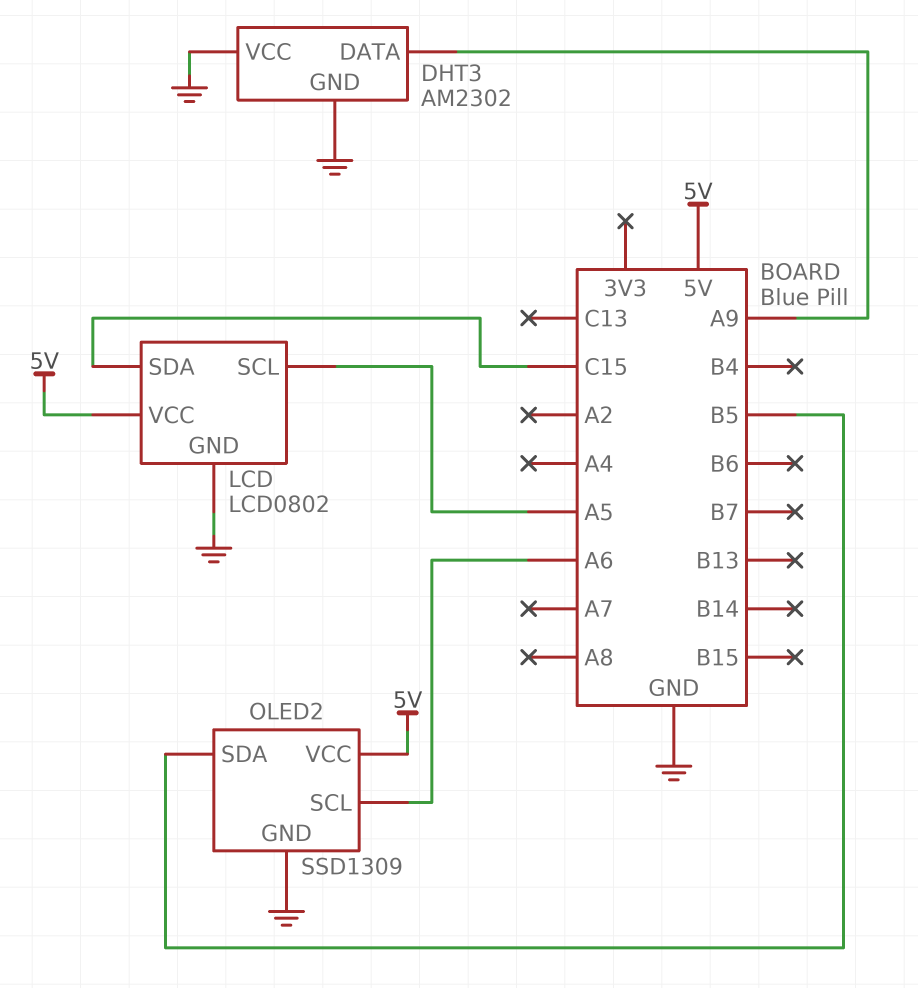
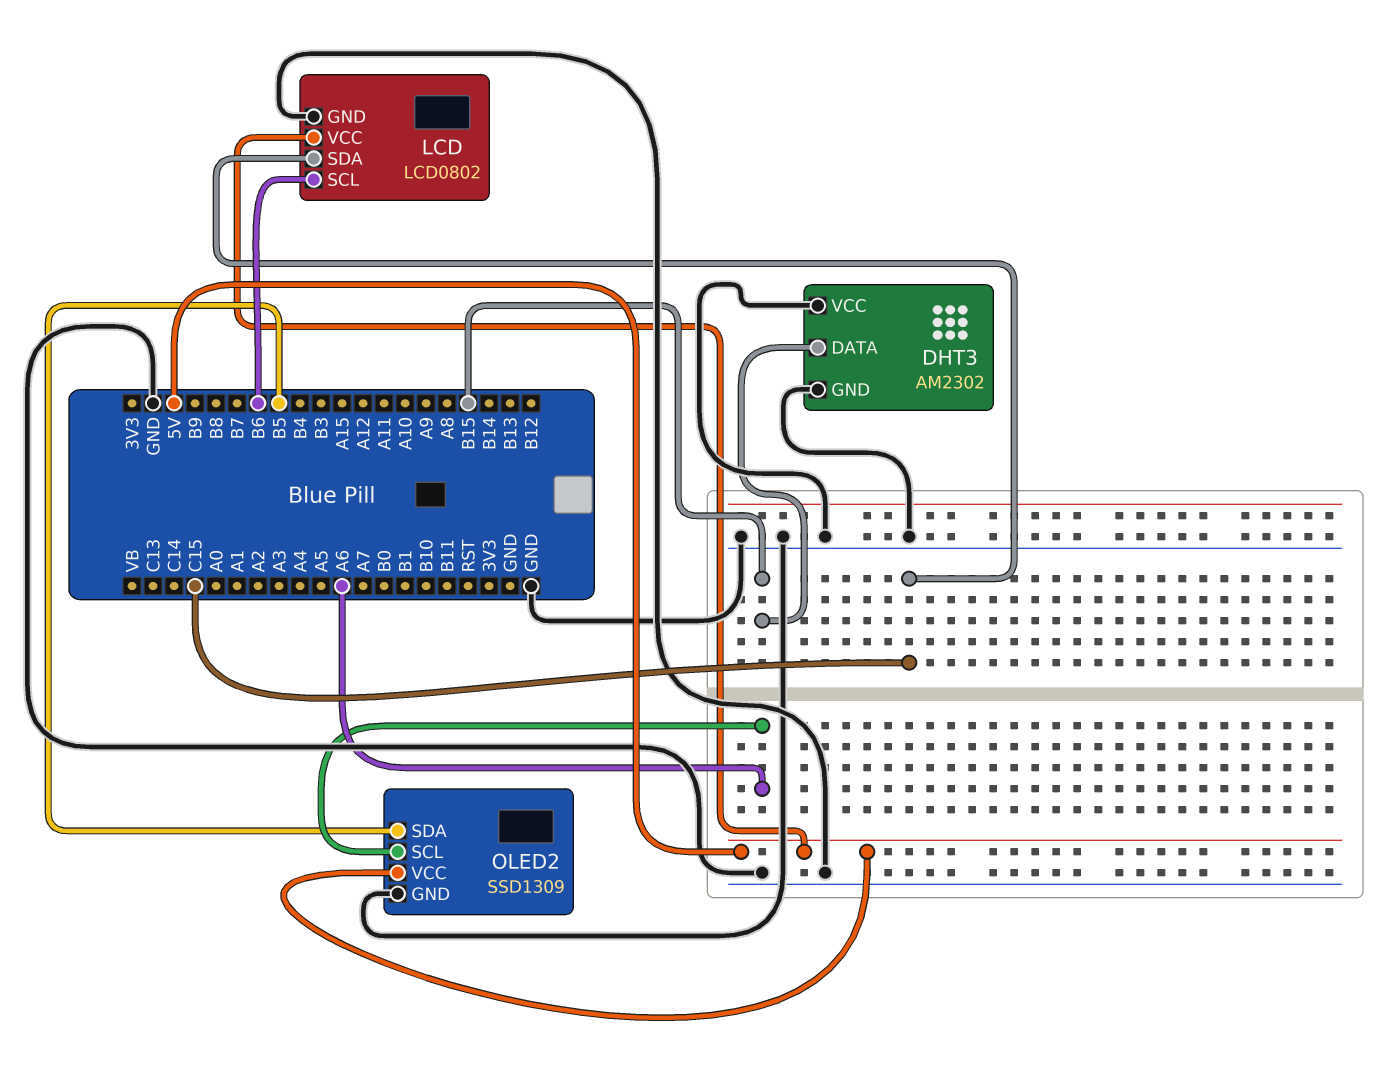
DHT3 pin DATA: A9 -> B15
LCD pin SCL: A5 -> B6

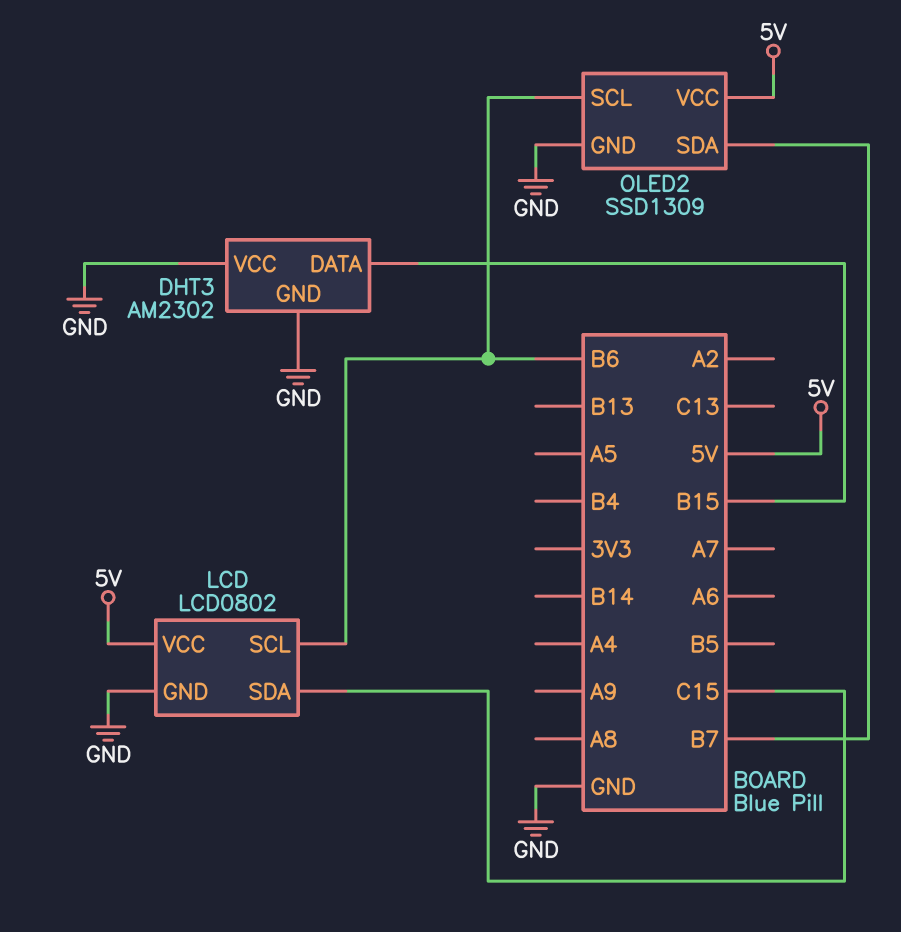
OLED2 pin SCL: A6 -> B6
OLED2 pin SDA: B5 -> B7

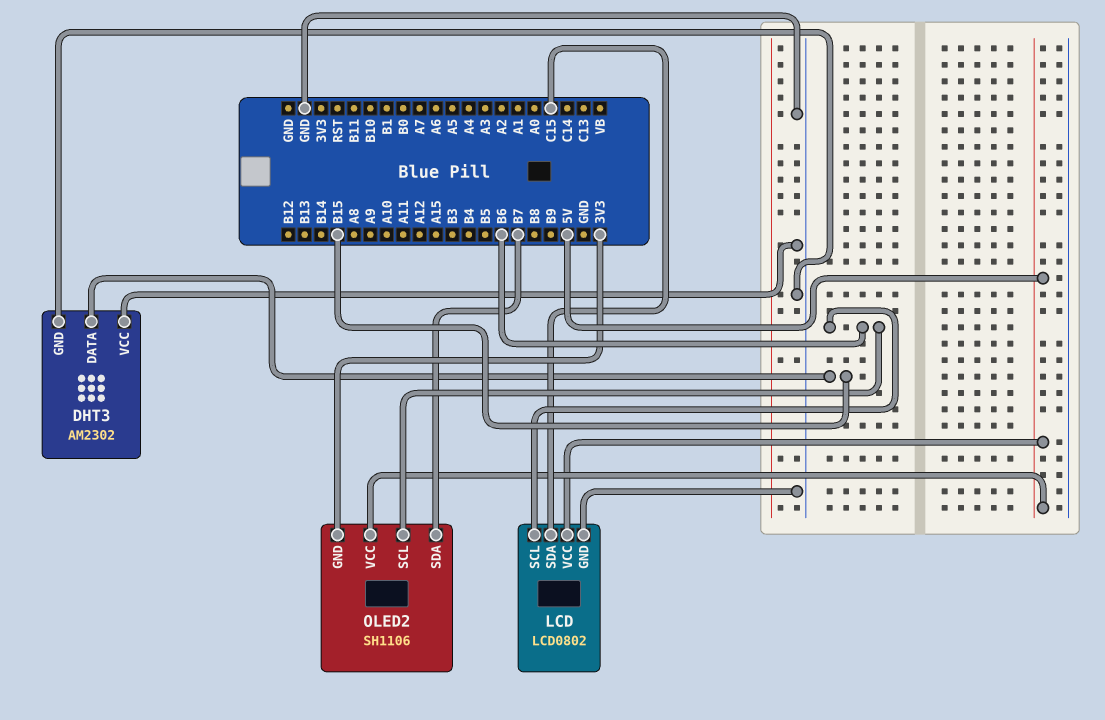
OLED2: SSD1309 -> SH1106
OLED2 pin GND: GND -> 3V3

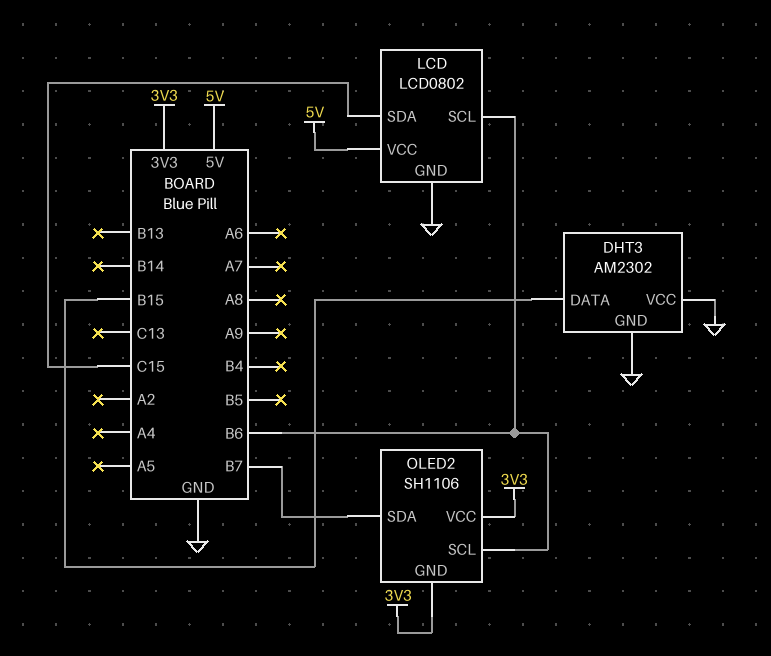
OLED2 pin VCC: 5V -> 3V3

